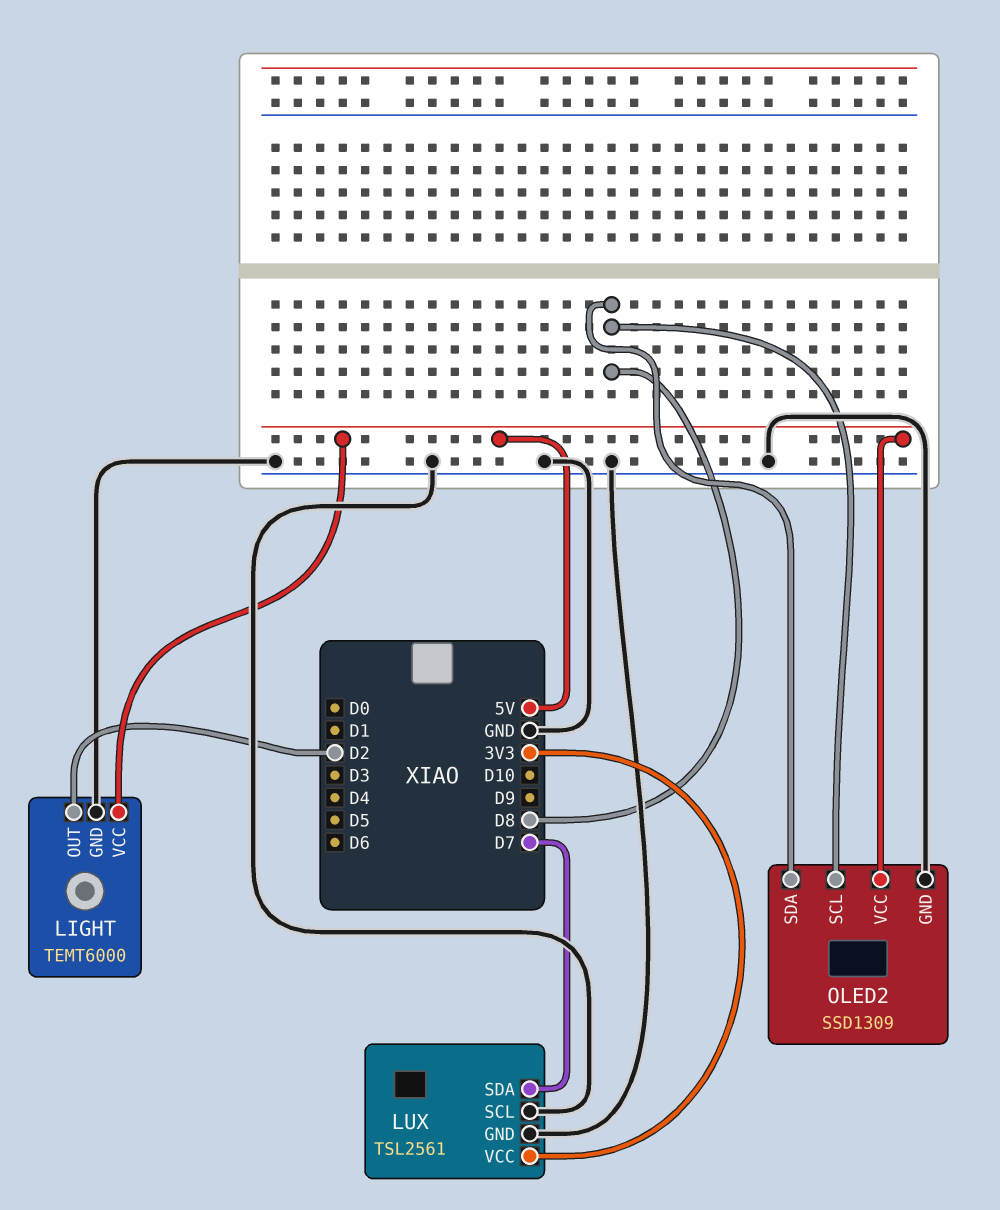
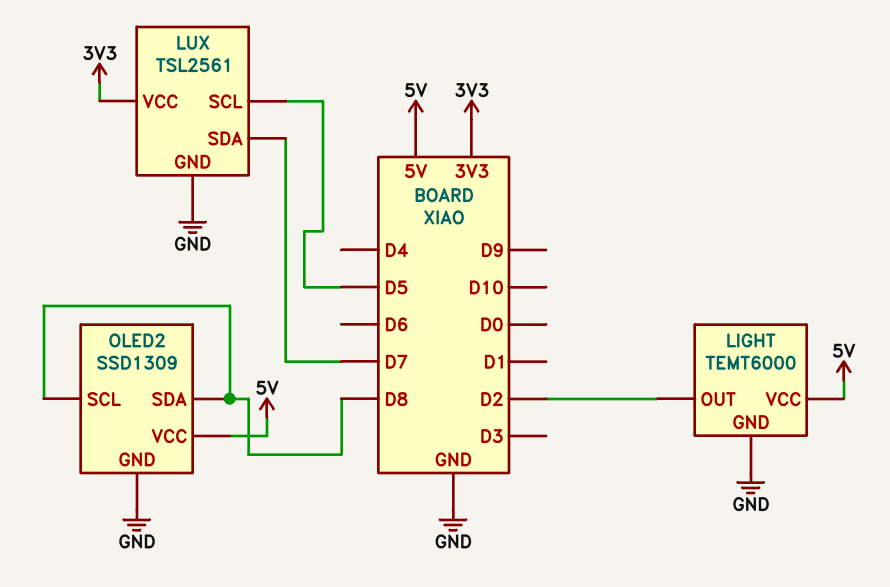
LUX pin SCL: GND -> D5

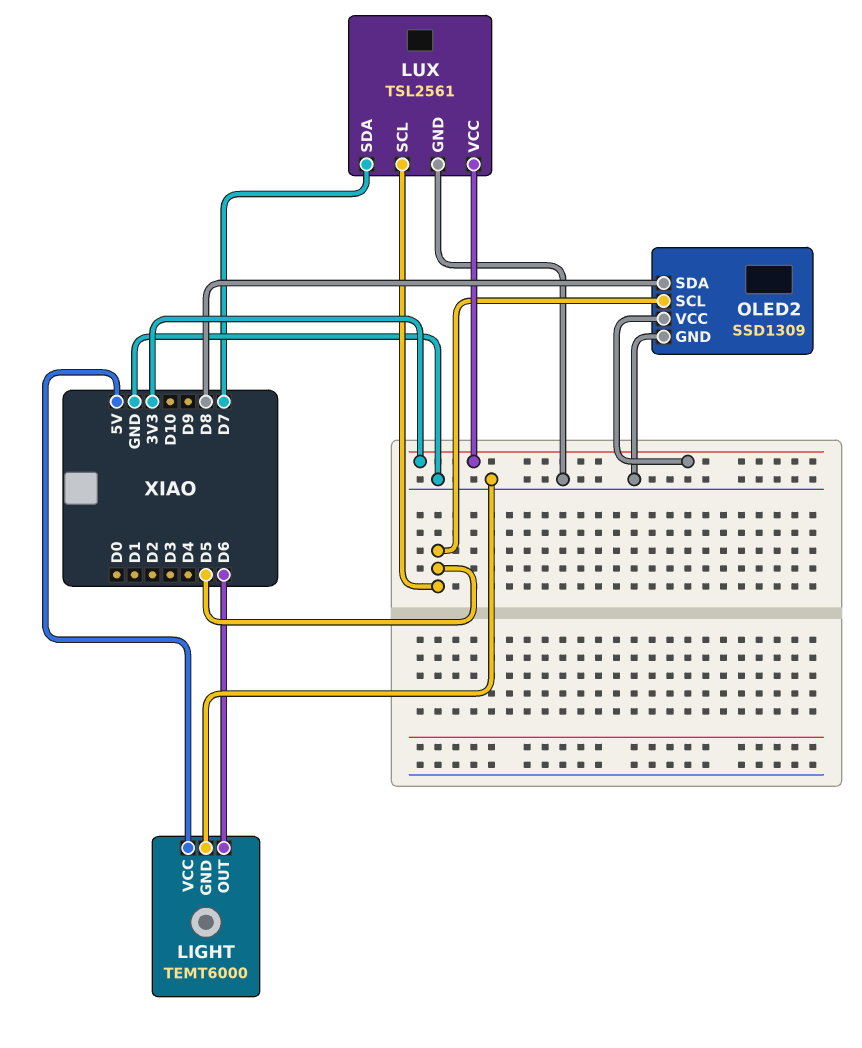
LIGHT pin OUT: D2 -> D6
OLED2 pin SCL: D8 -> D5
OLED2 pin VCC: 5V -> 3V3

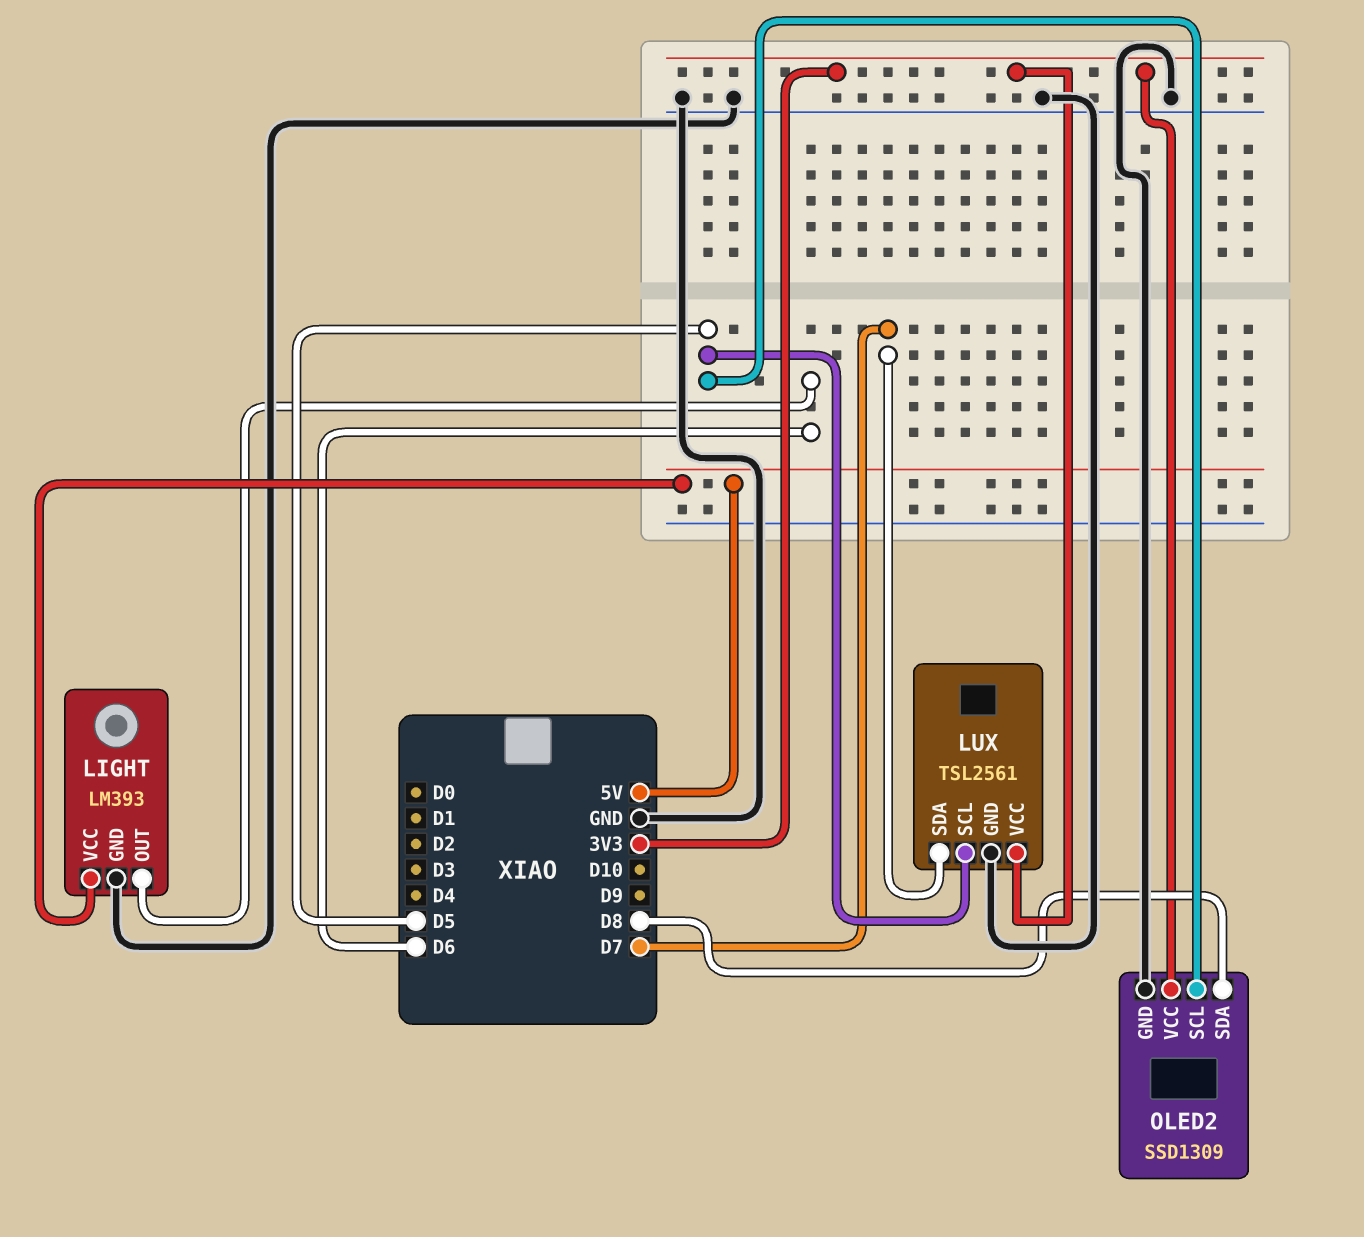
LIGHT: TEMT6000 -> LM393

